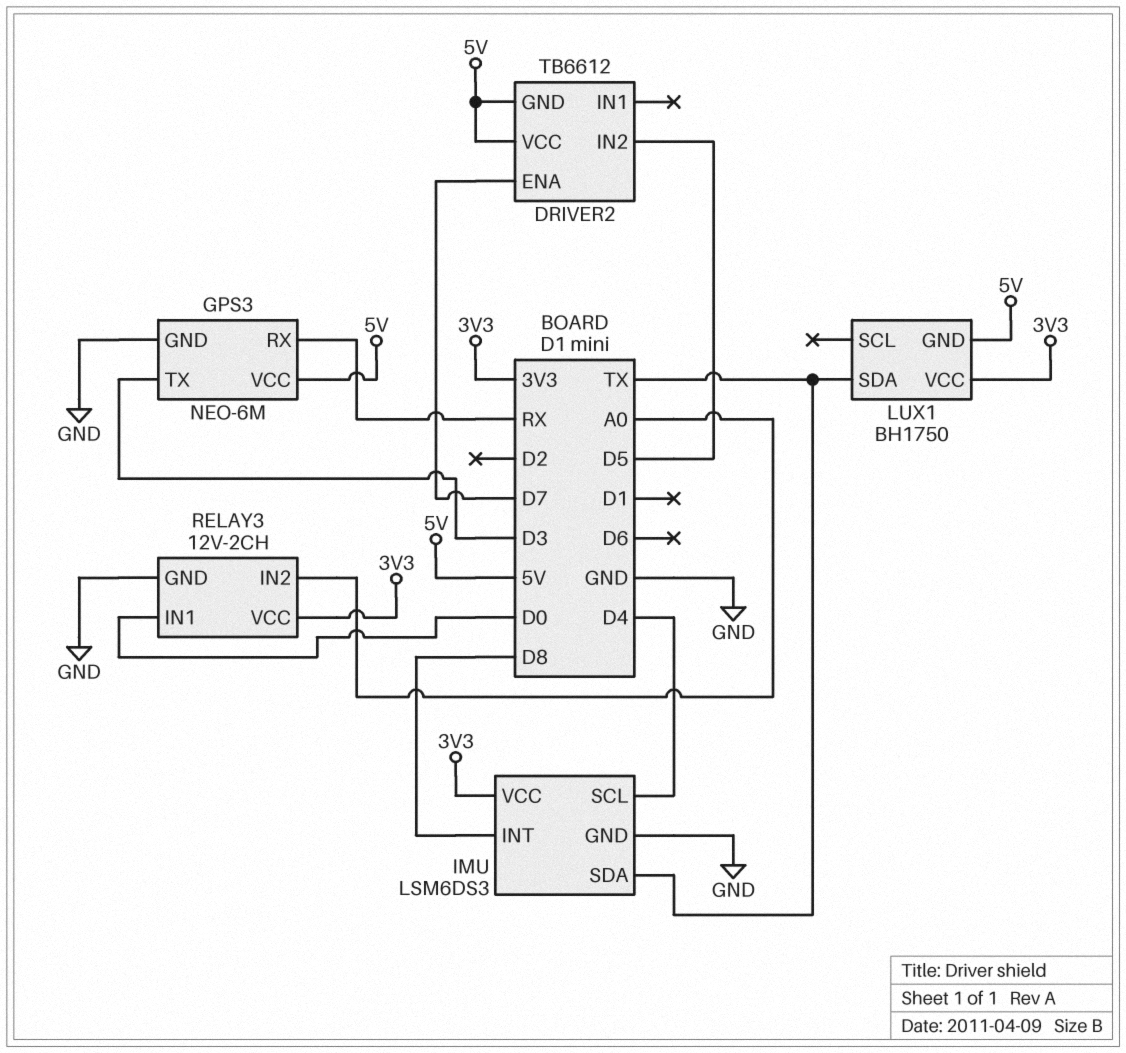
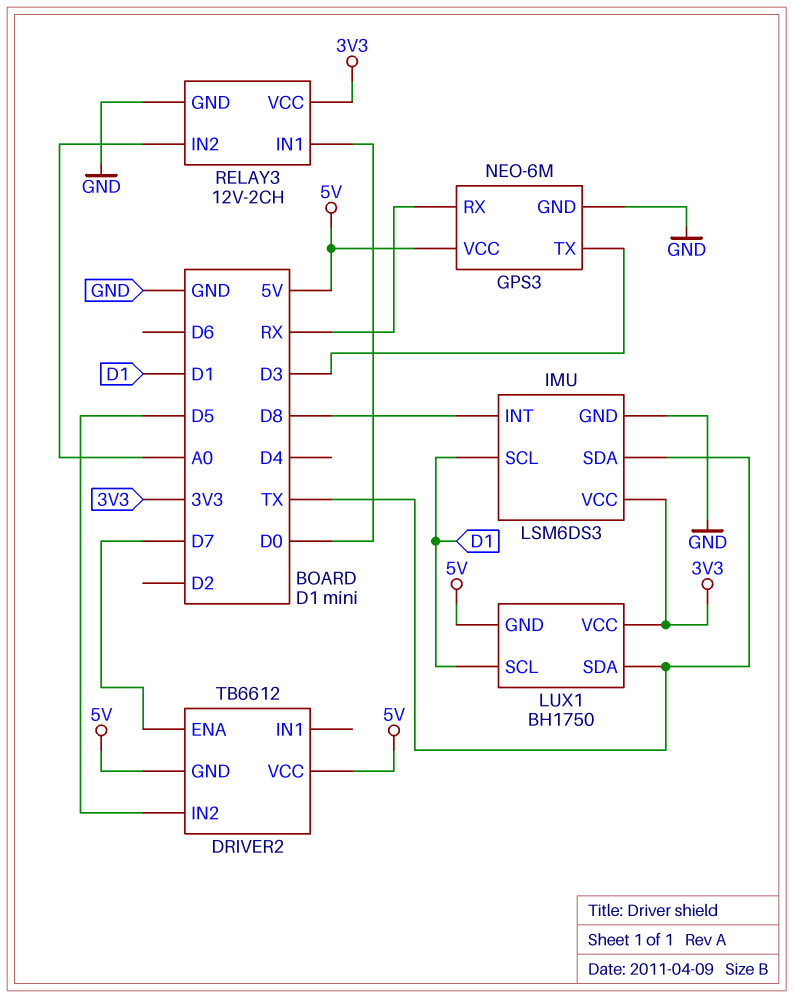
IMU pin SCL: D4 -> D1
LUX1 pin SCL: none -> D1

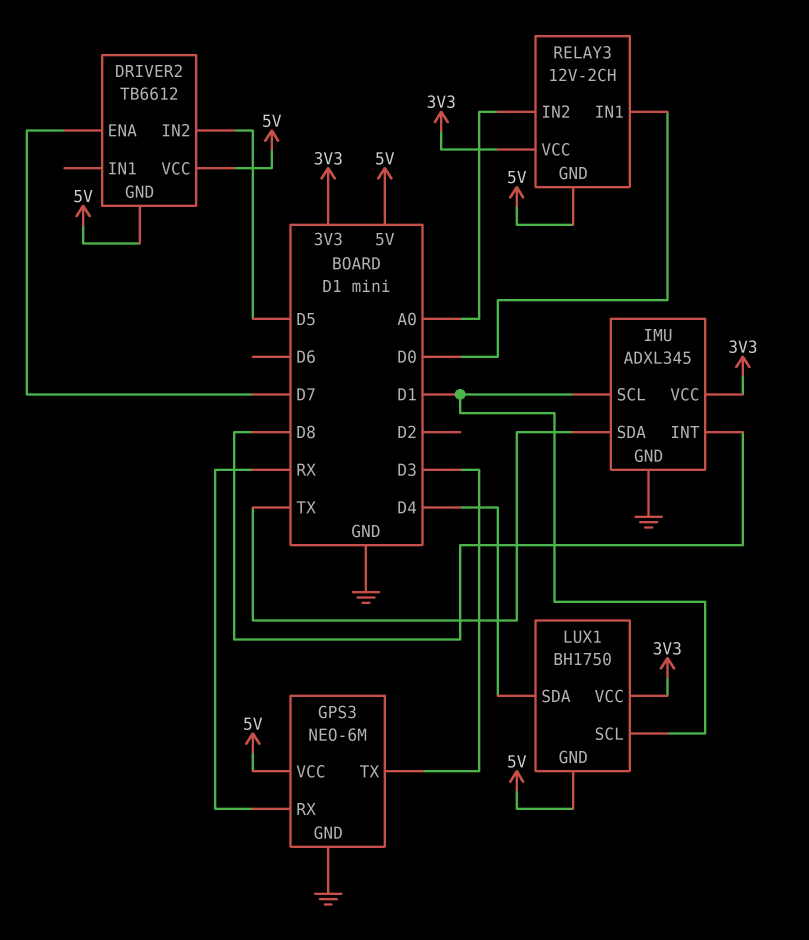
IMU: LSM6DS3 -> ADXL345
LUX1 pin SDA: TX -> D4
RELAY3 pin GND: GND -> 5V

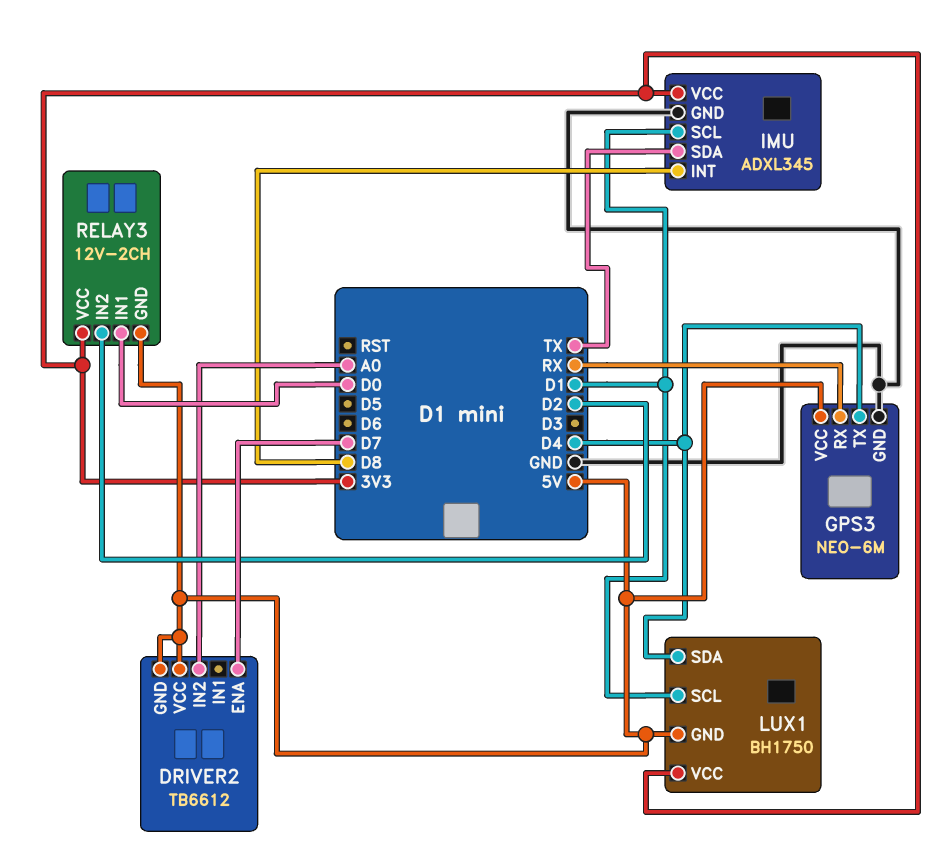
DRIVER2 pin IN2: D5 -> A0
GPS3 pin TX: D3 -> D4
RELAY3 pin IN2: A0 -> D2

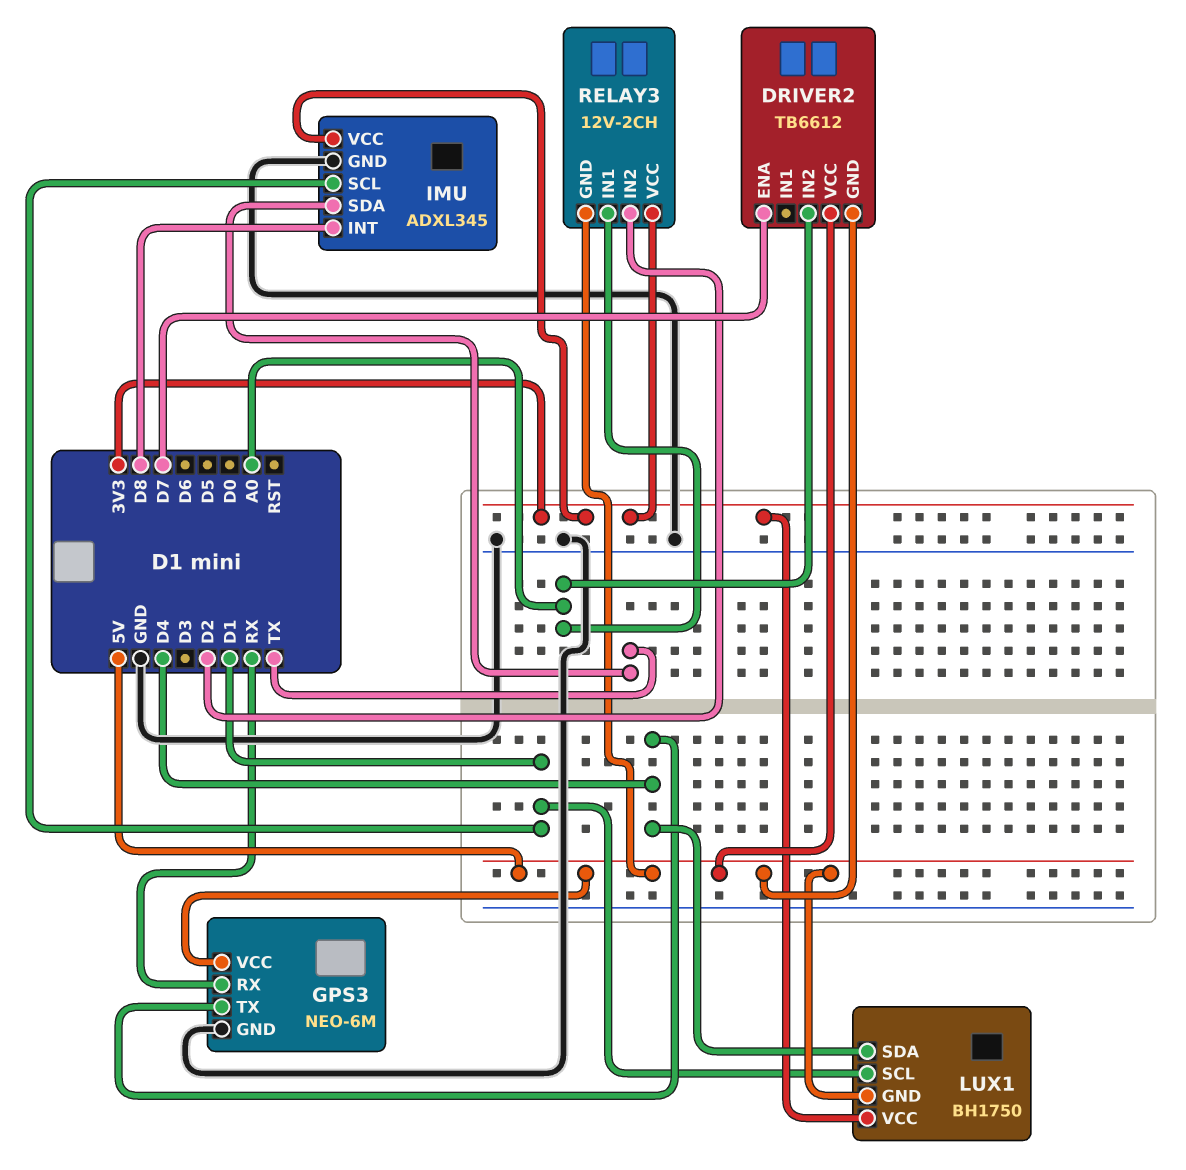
RELAY3 pin IN1: D0 -> A0

